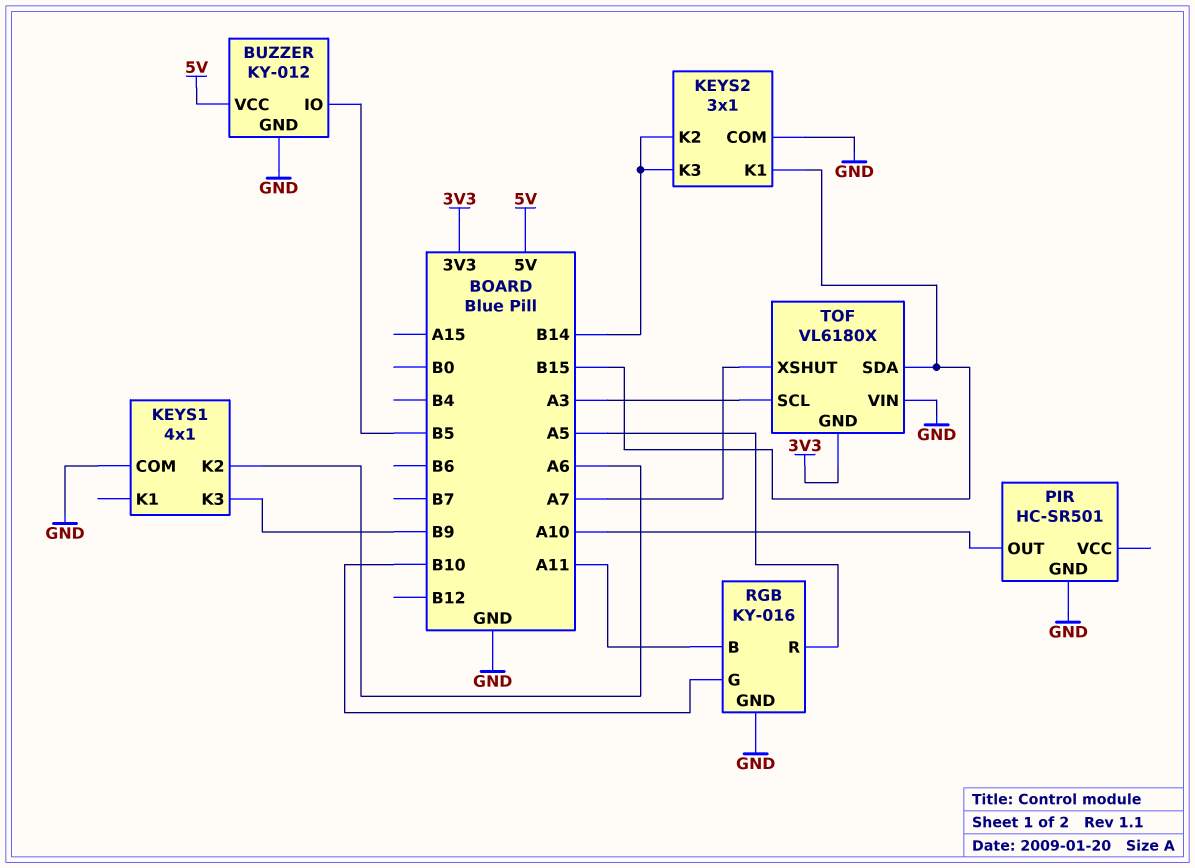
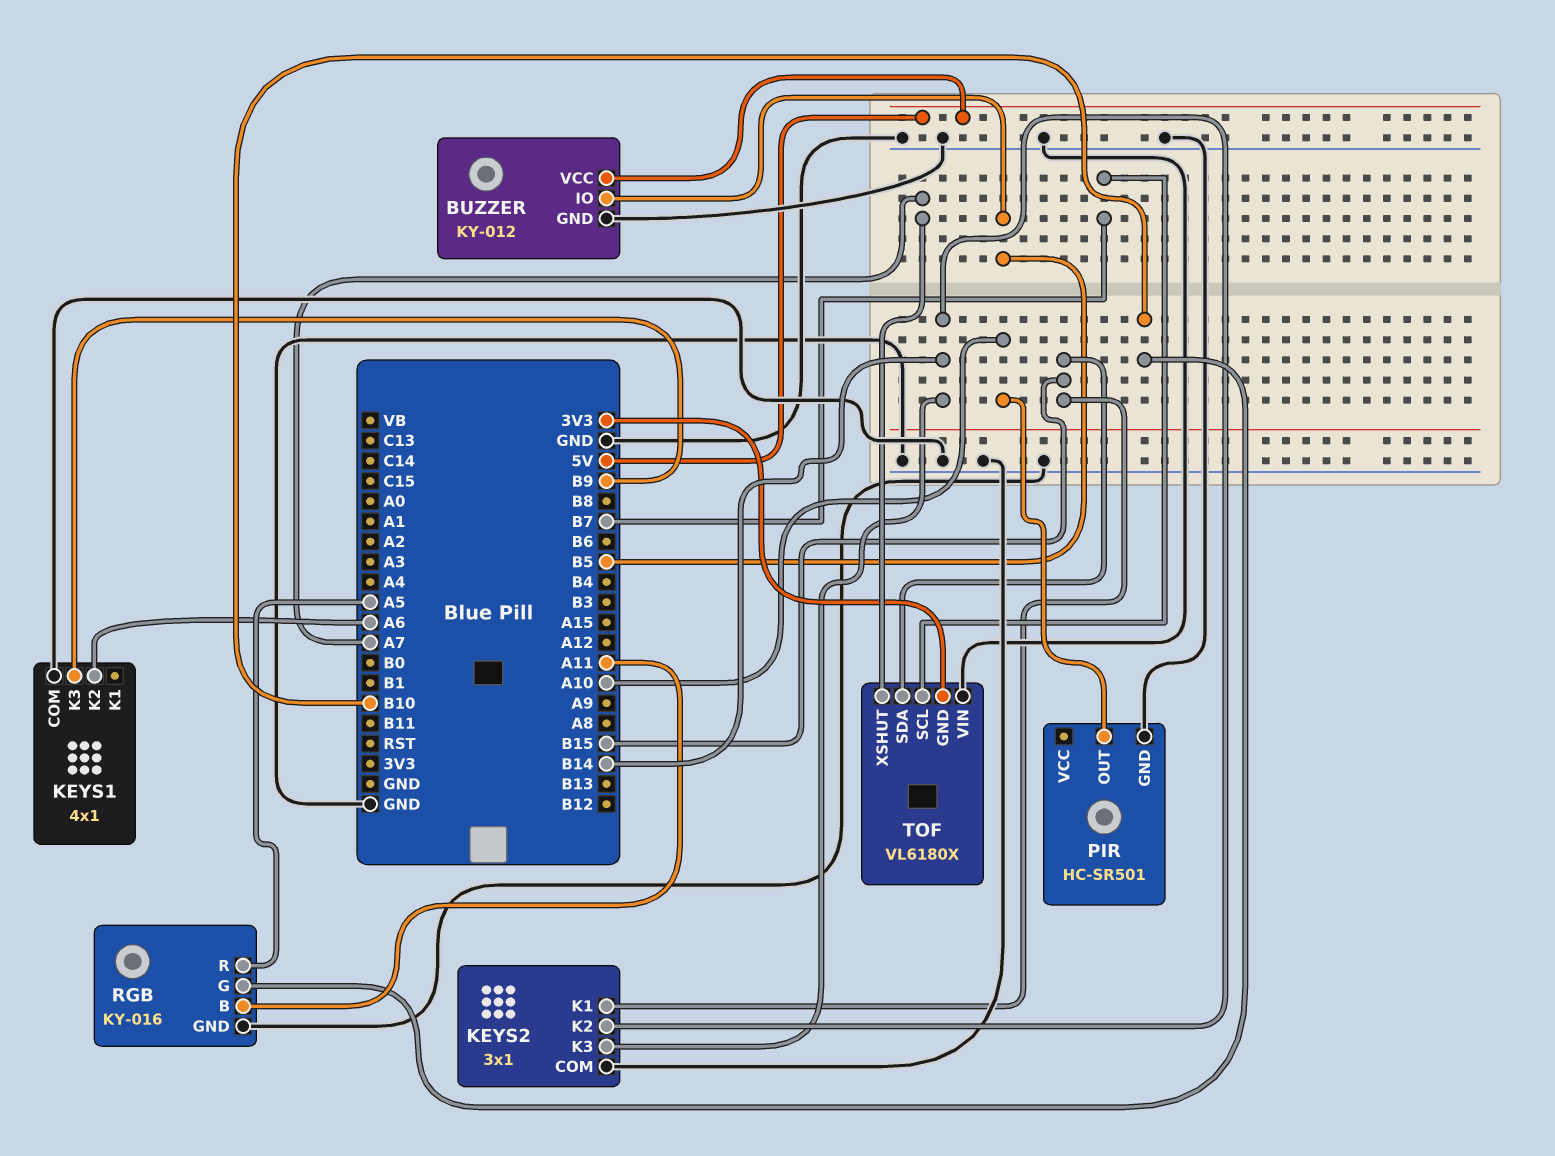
TOF pin SCL: A3 -> B7

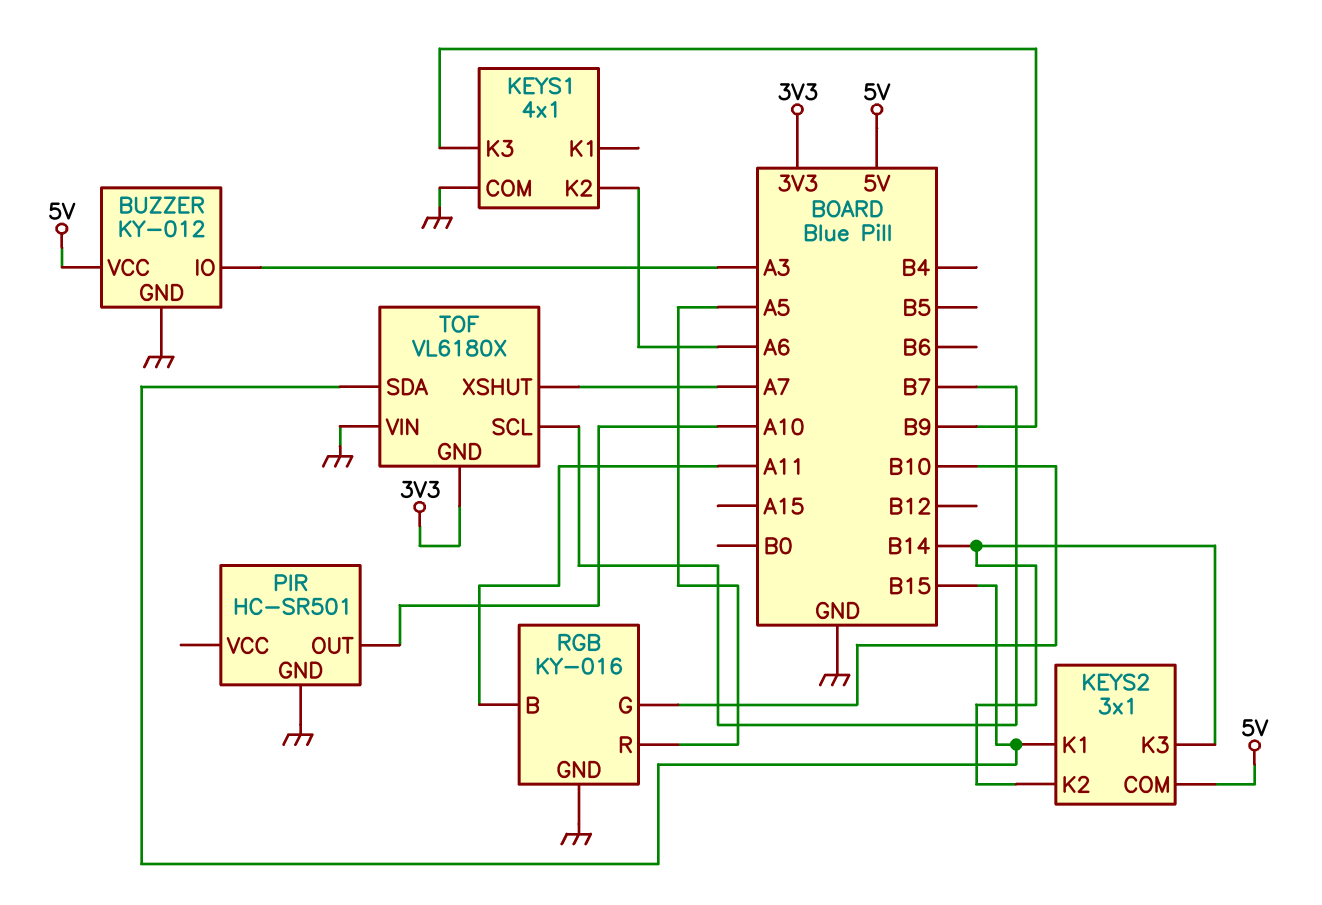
BUZZER pin IO: B5 -> A3
KEYS2 pin COM: GND -> 5V

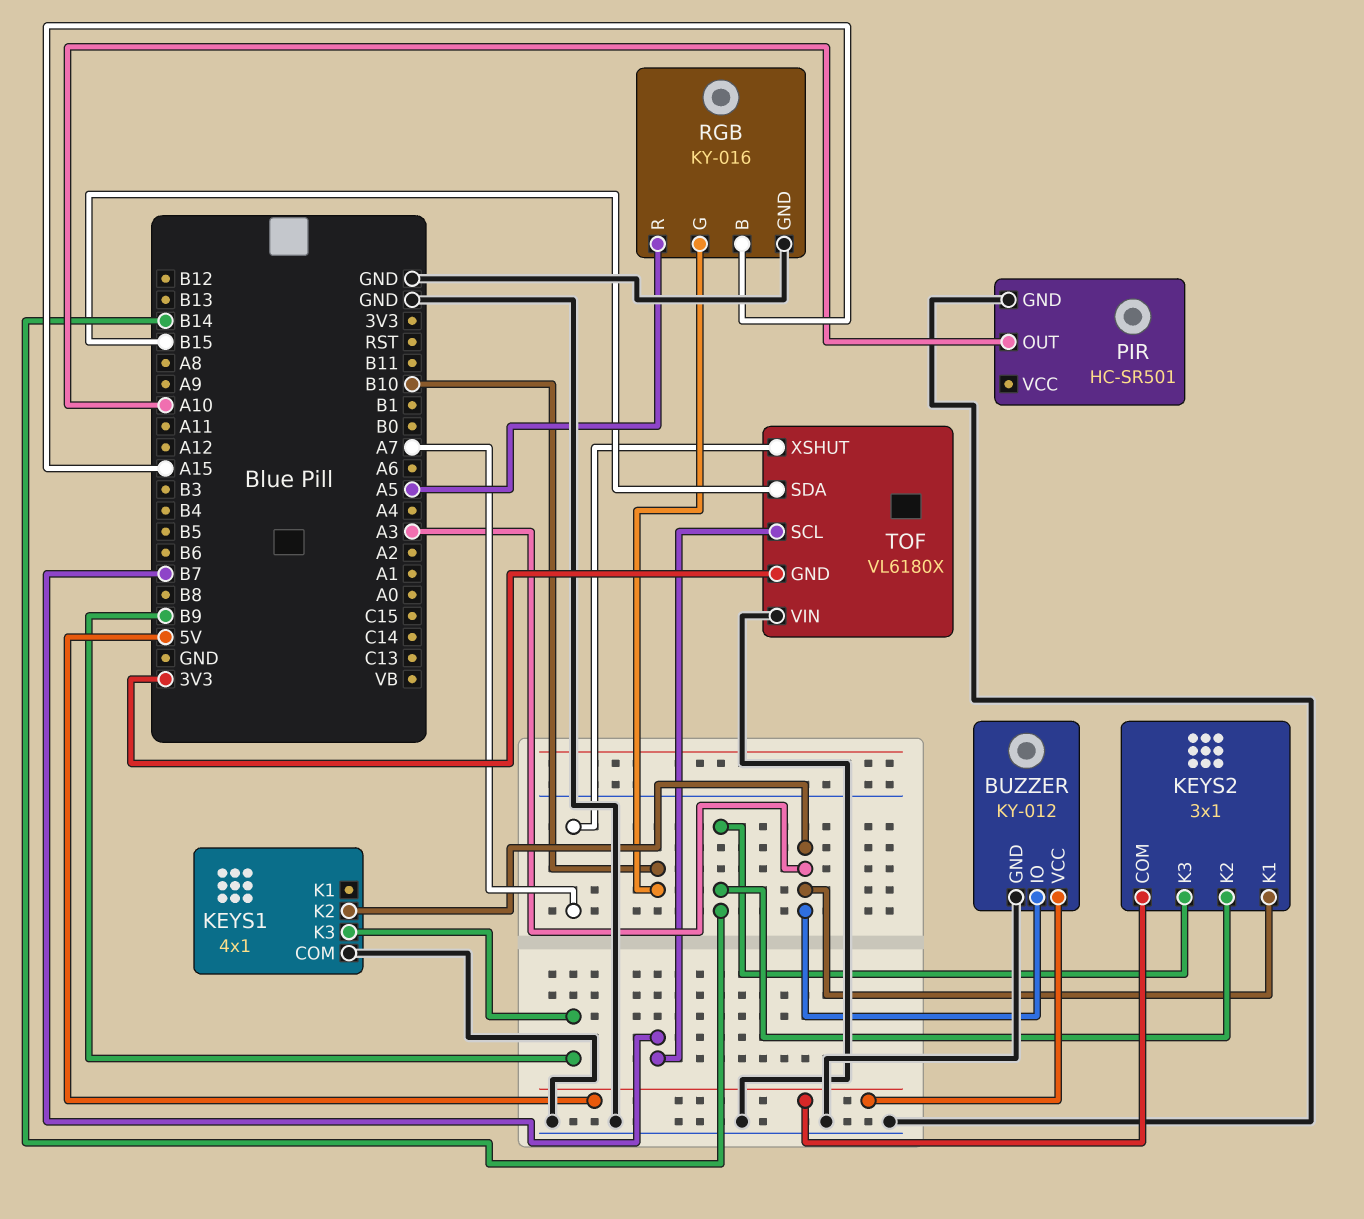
KEYS1 pin K2: A6 -> A3
KEYS2 pin K1: B15 -> A3
RGB pin B: A11 -> A15

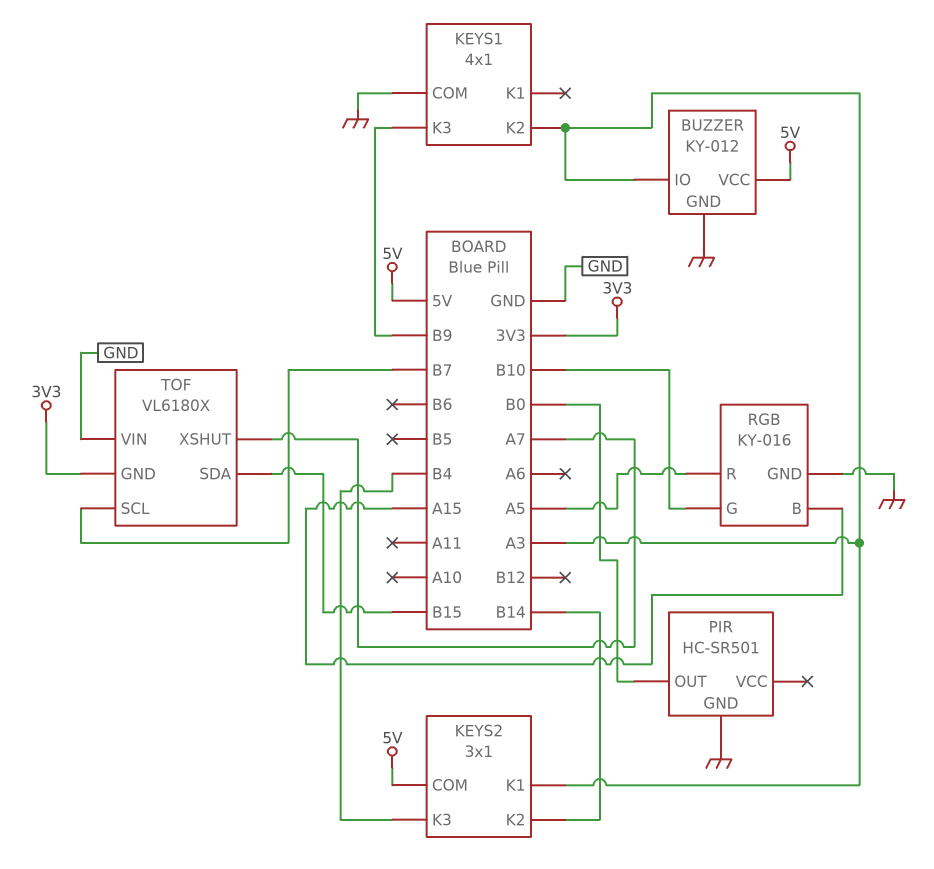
KEYS2 pin K3: B14 -> B4
PIR pin OUT: A10 -> B0

